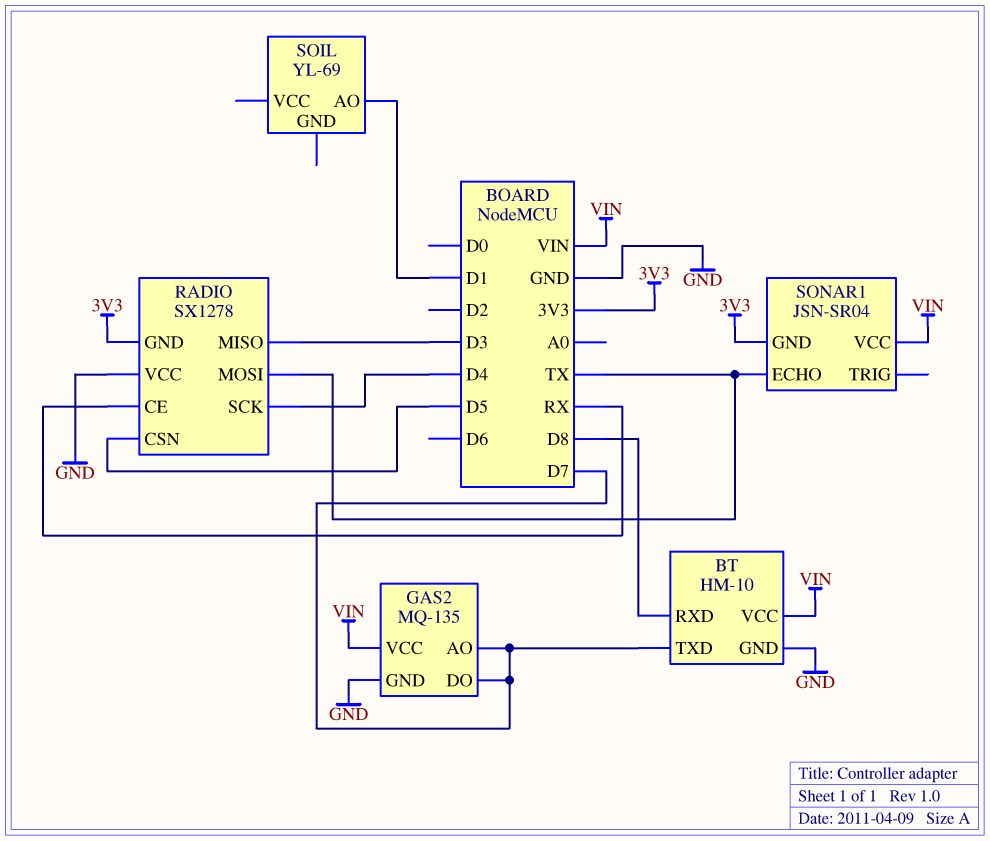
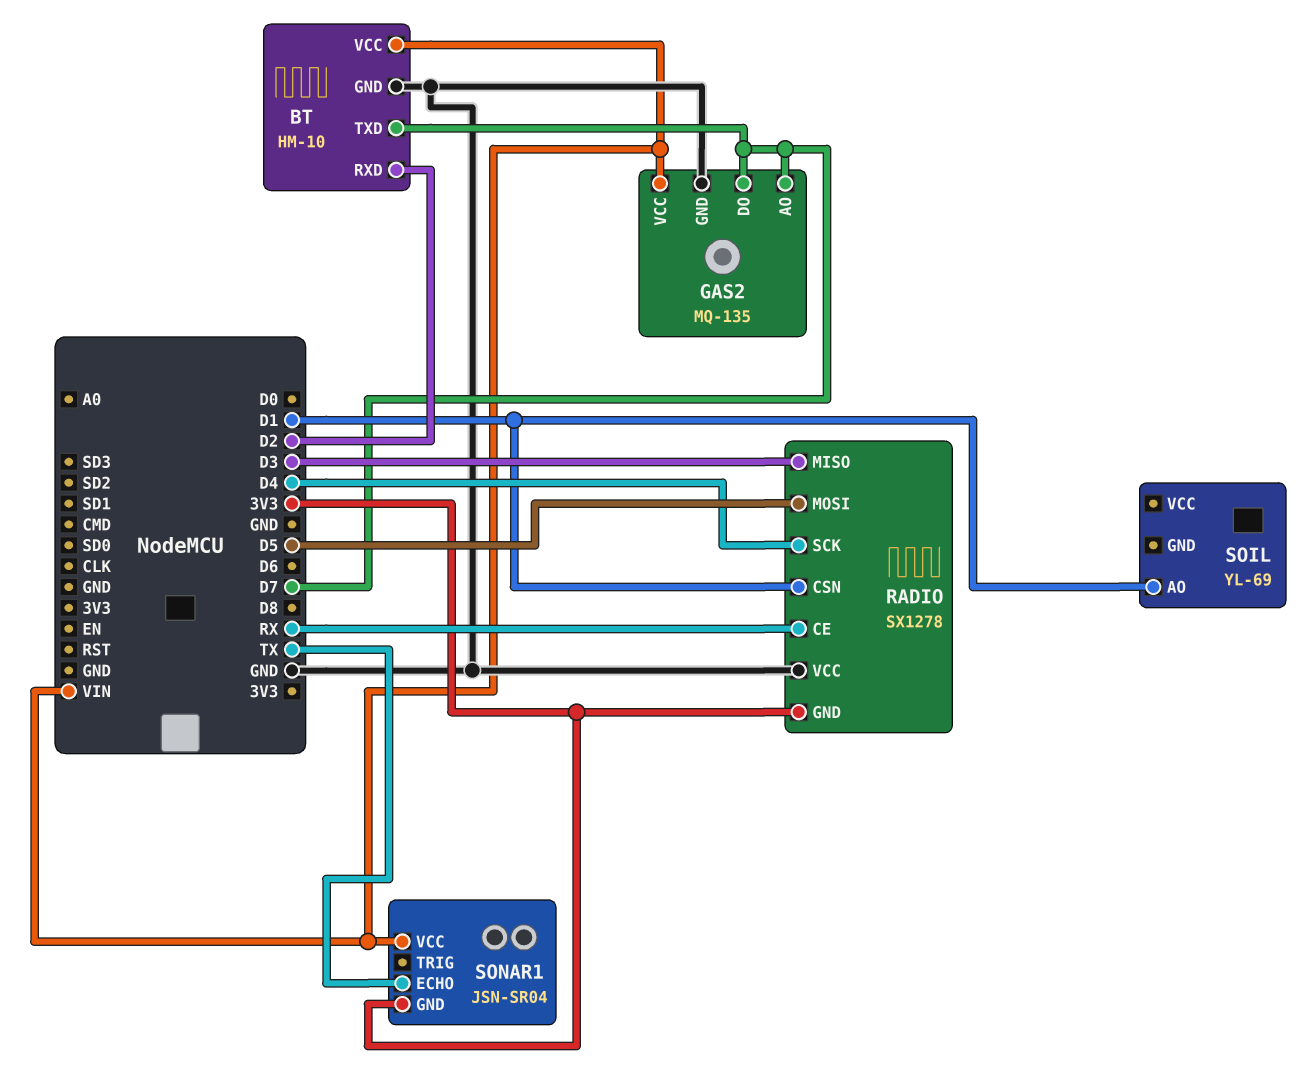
BT pin RXD: D8 -> D2
RADIO pin CSN: D5 -> D1
RADIO pin MOSI: TX -> D5

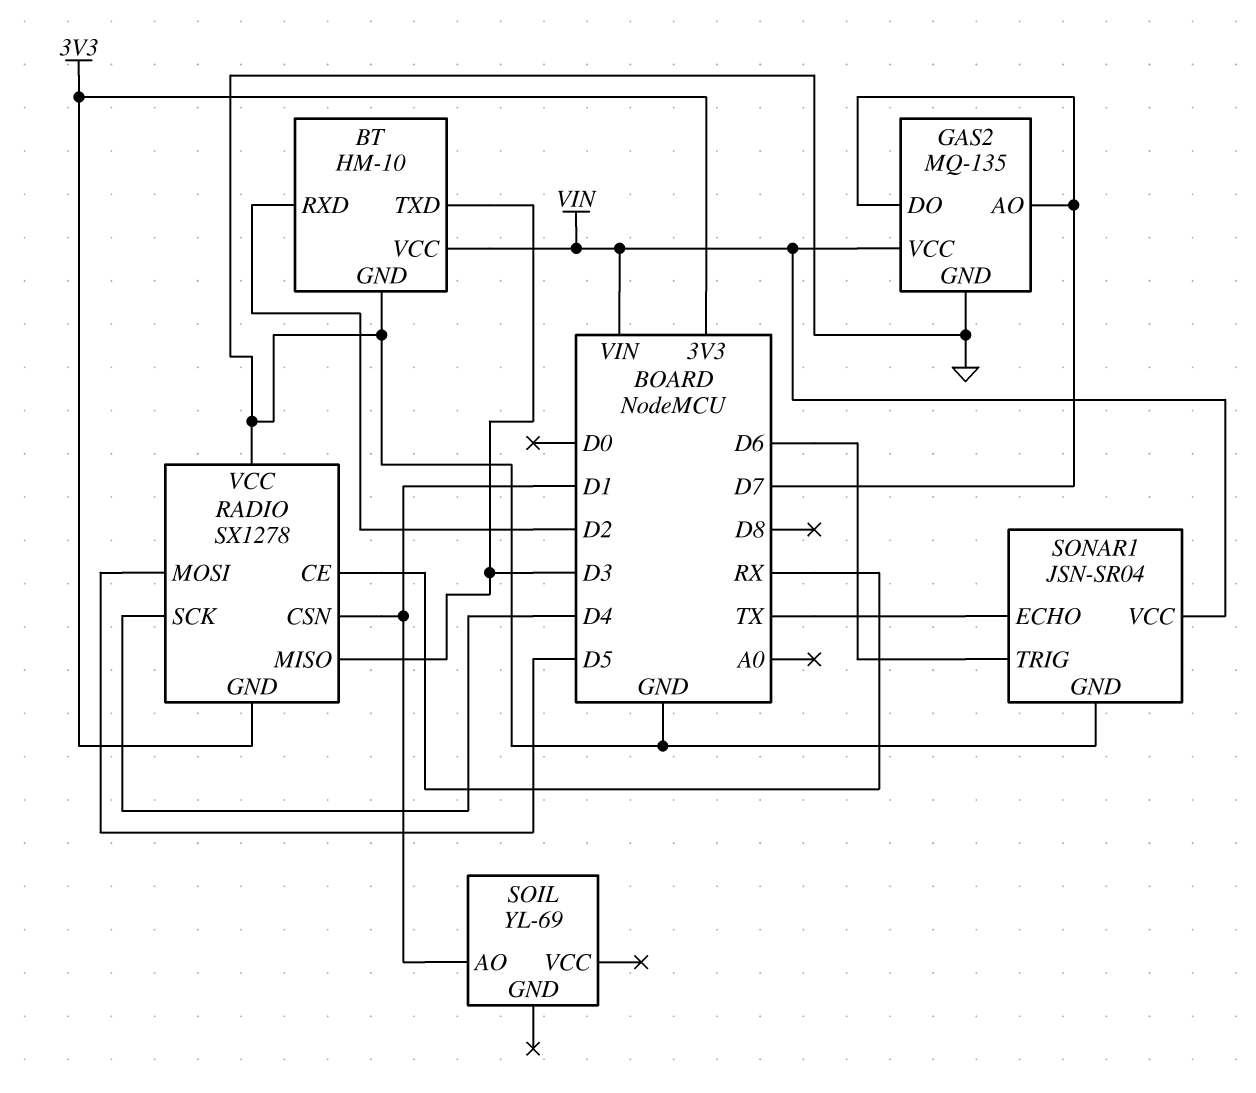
BT pin TXD: D7 -> D3
SONAR1 pin GND: 3V3 -> GND
SONAR1 pin TRIG: none -> D6

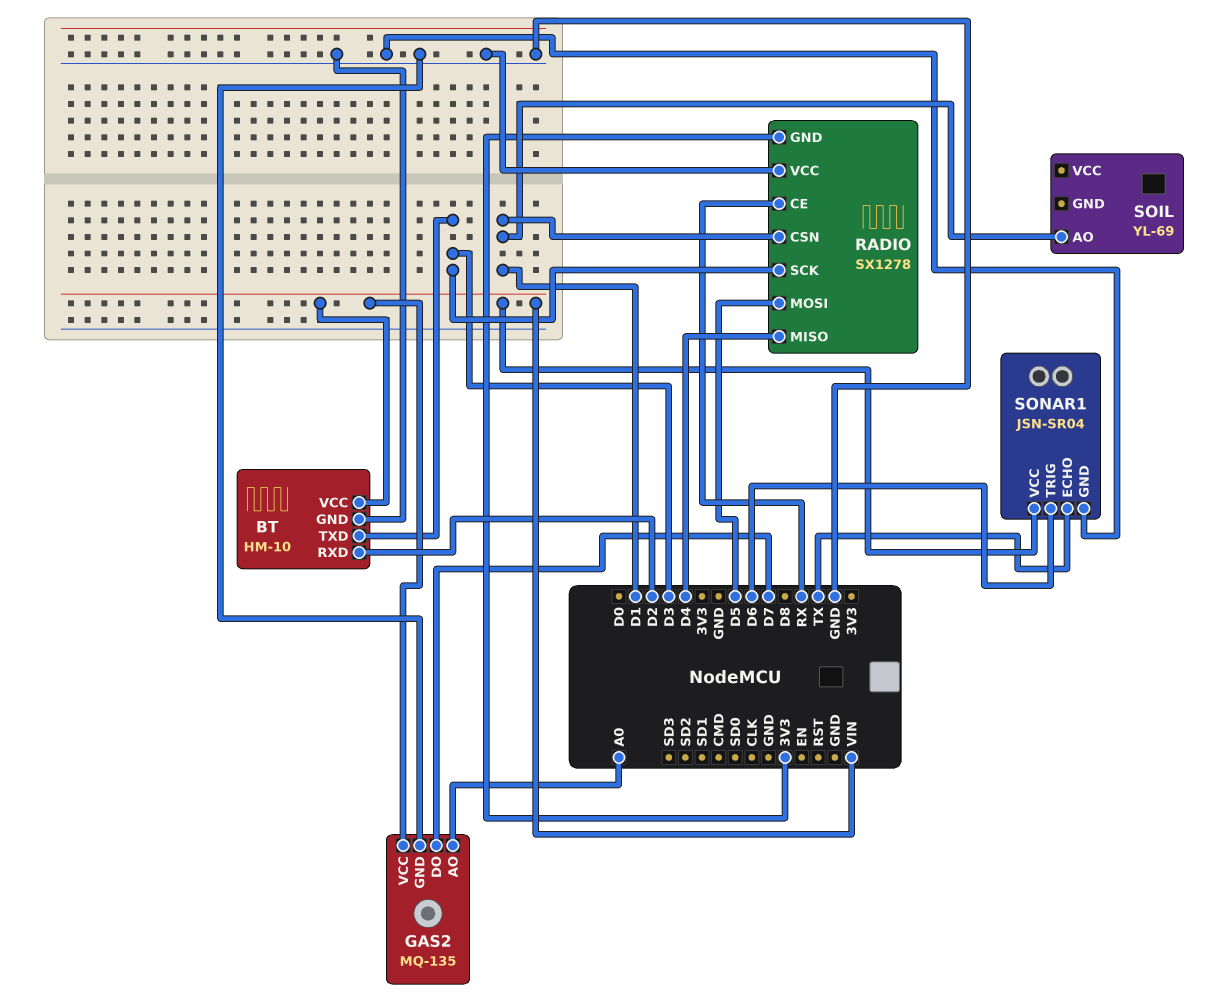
GAS2 pin AO: D7 -> A0
RADIO pin MISO: D3 -> D4
RADIO pin SCK: D4 -> D3

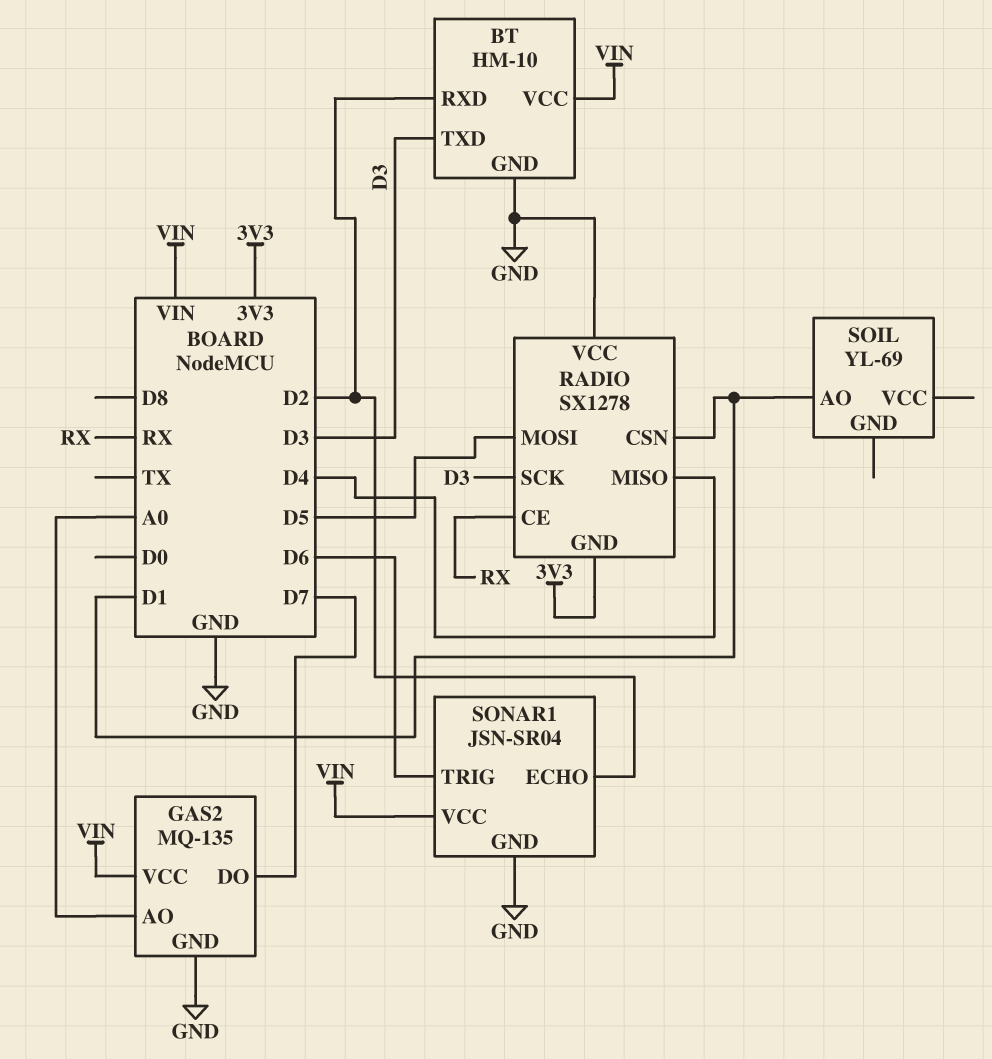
SONAR1 pin ECHO: TX -> D2

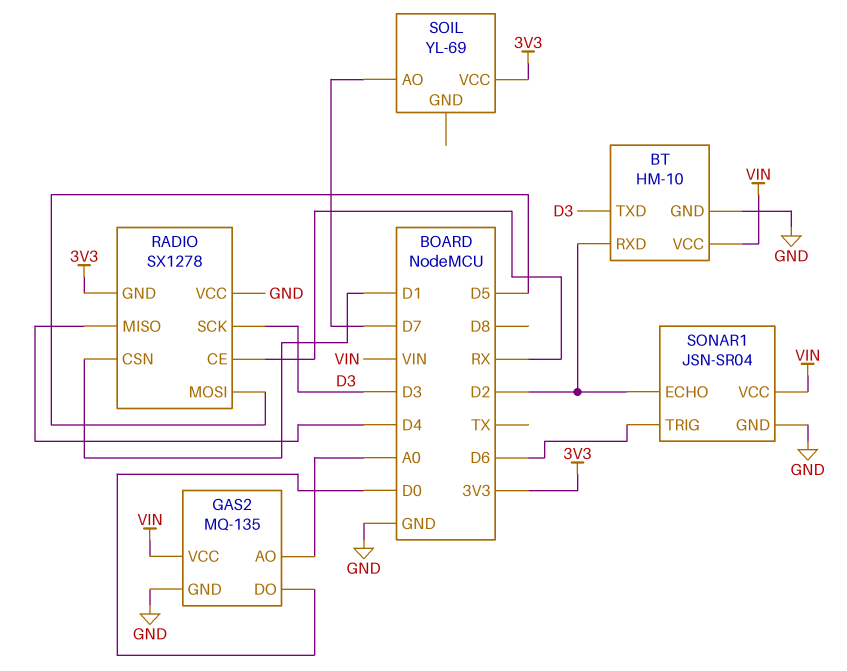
GAS2 pin DO: D7 -> D0
SOIL pin AO: D1 -> D7
SOIL pin VCC: none -> 3V3

